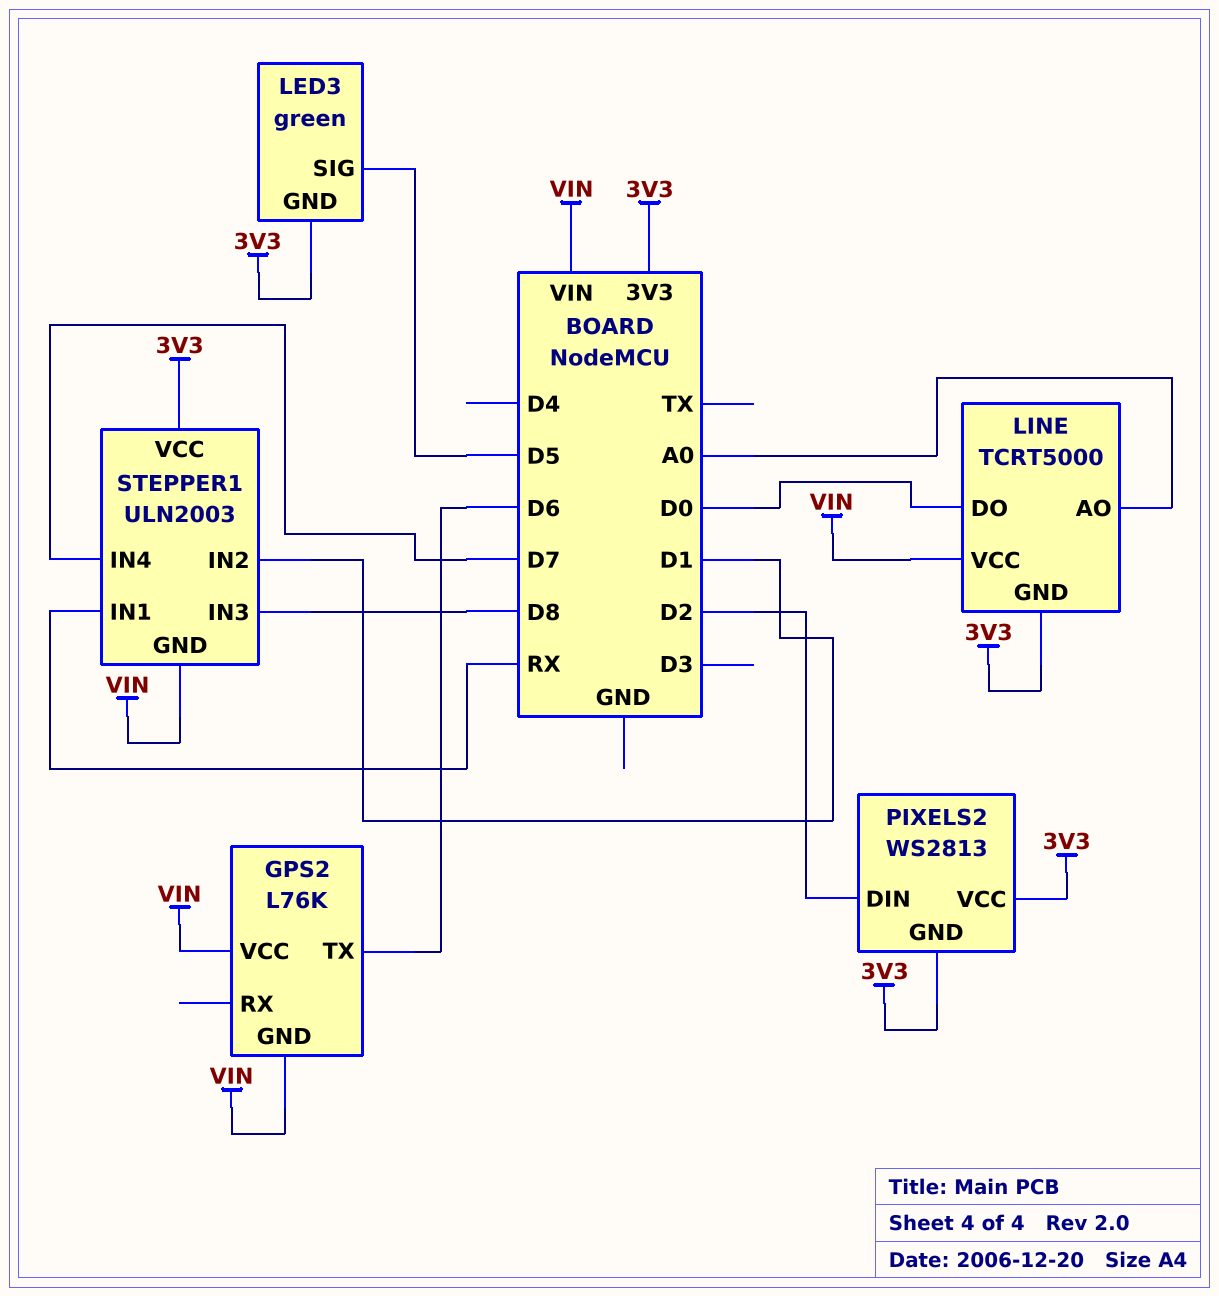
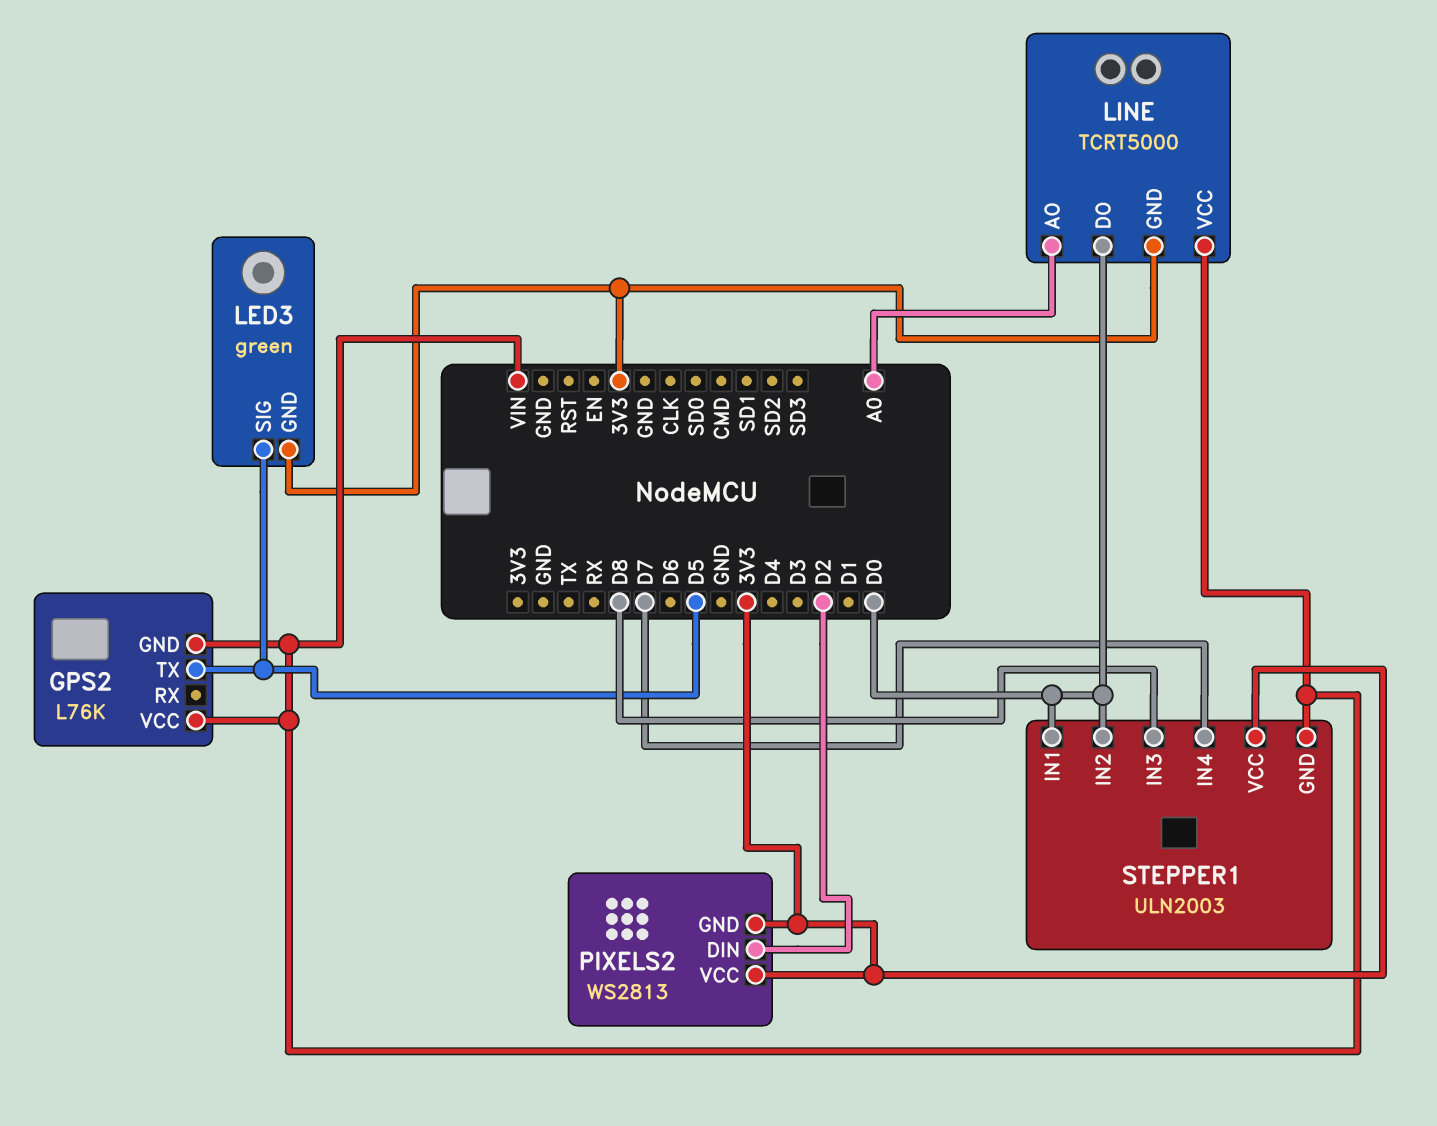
GPS2 pin TX: D6 -> D5
STEPPER1 pin IN1: RX -> D0
STEPPER1 pin IN2: D1 -> D0

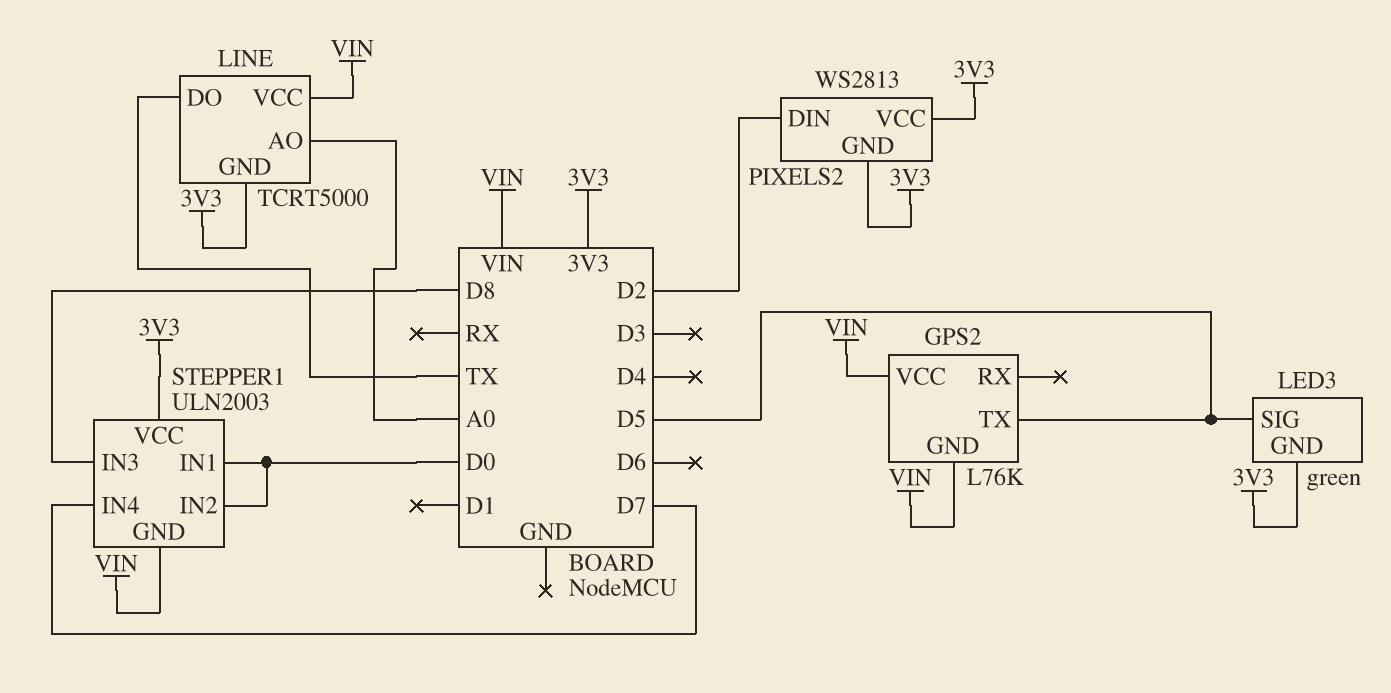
LINE pin DO: D0 -> TX

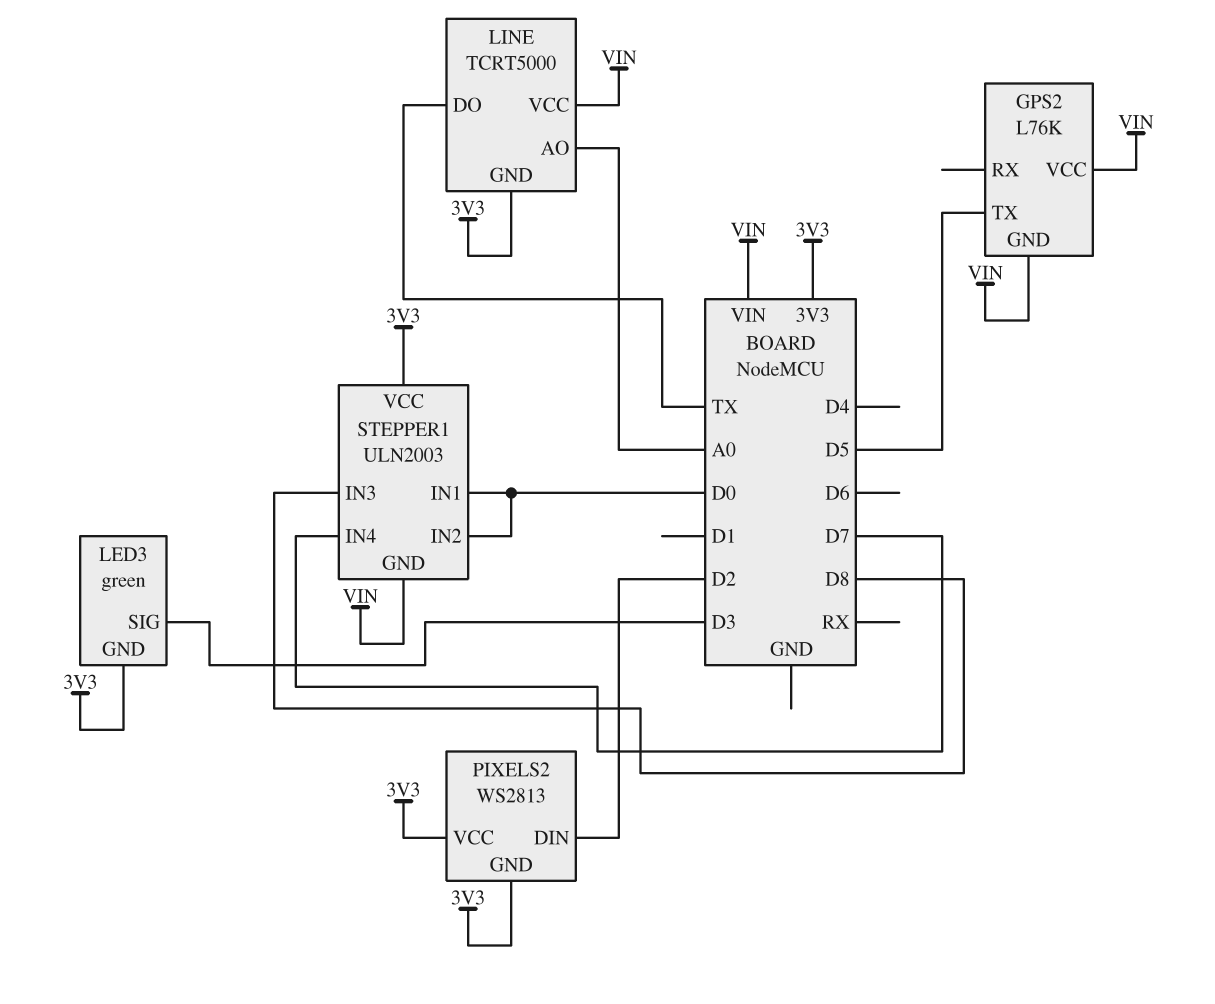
LED3 pin SIG: D5 -> D3

